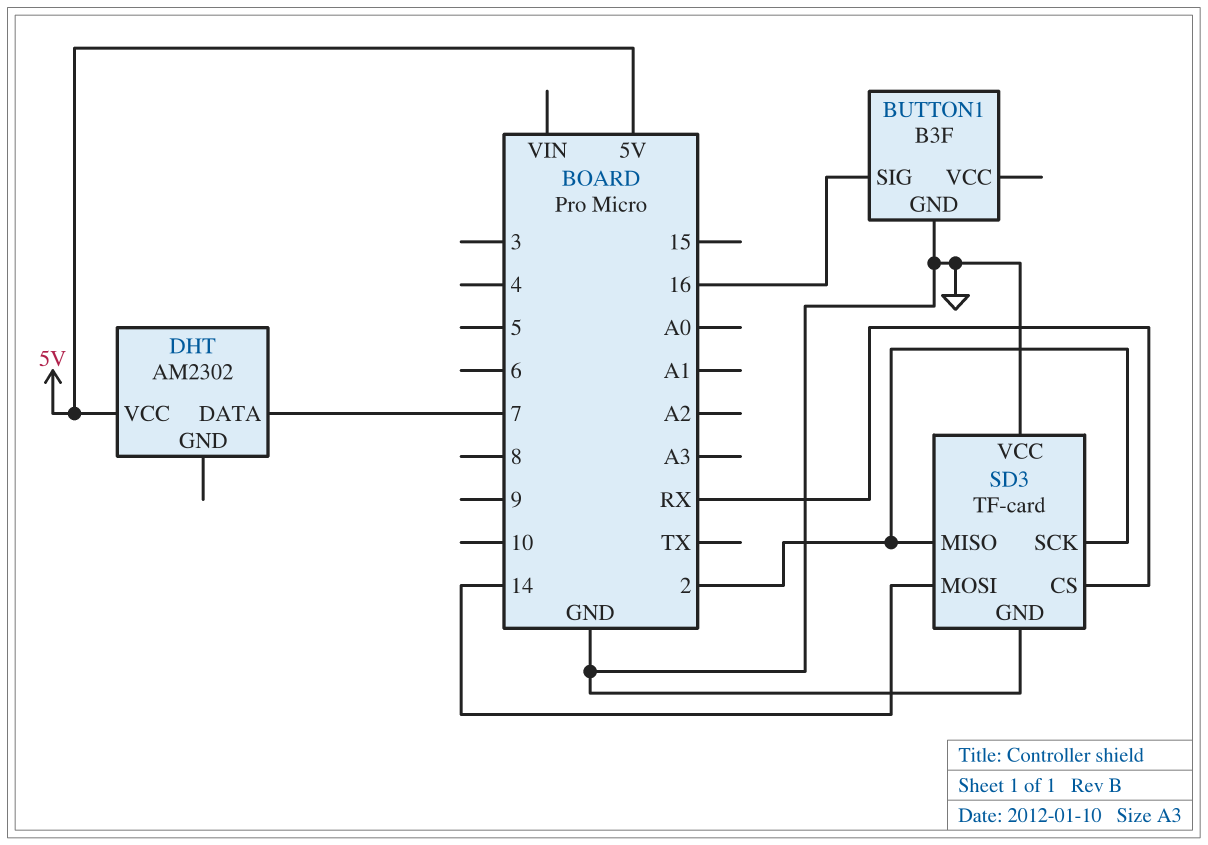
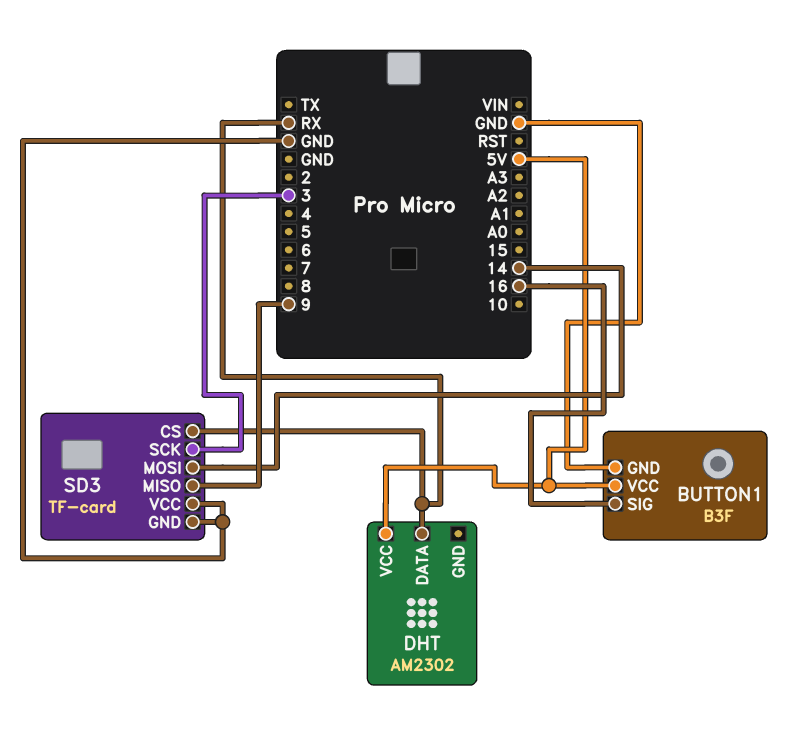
BUTTON1 pin VCC: none -> 5V
DHT pin DATA: 7 -> RX
SD3 pin MISO: 2 -> 9
SD3 pin SCK: 2 -> 3

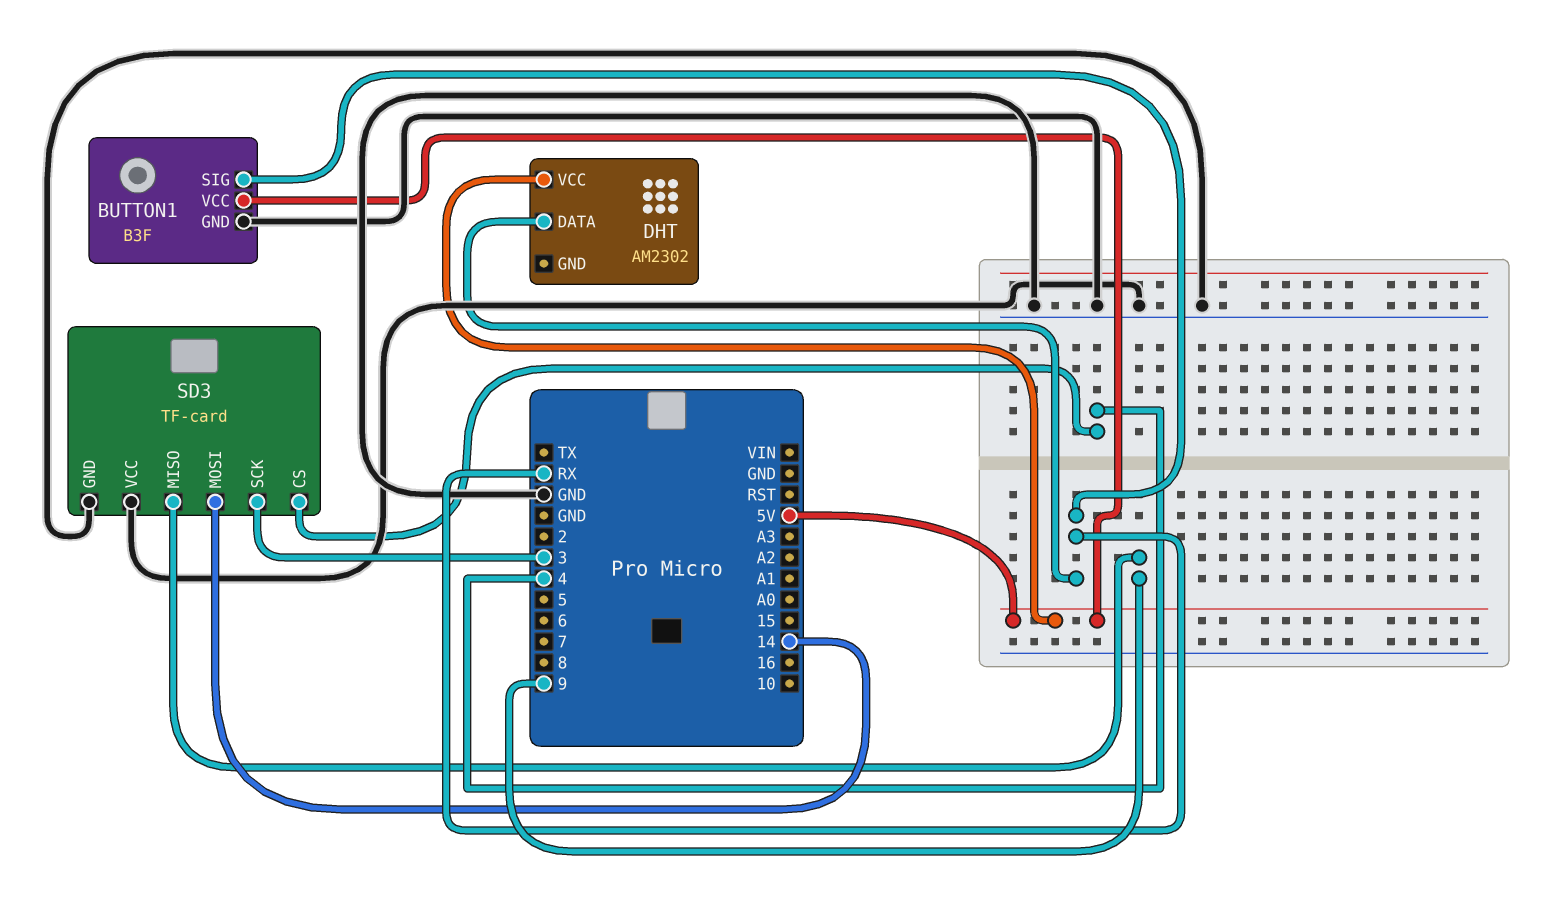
BUTTON1 pin SIG: 16 -> RX
SD3 pin CS: RX -> 4

